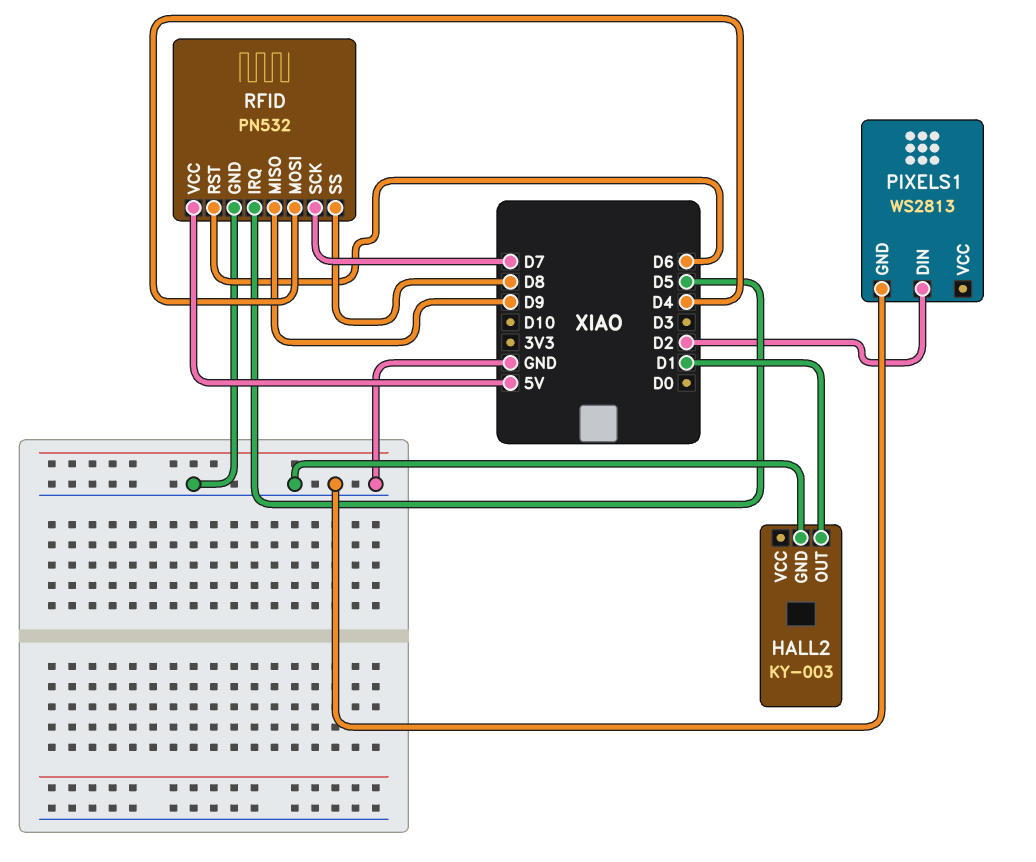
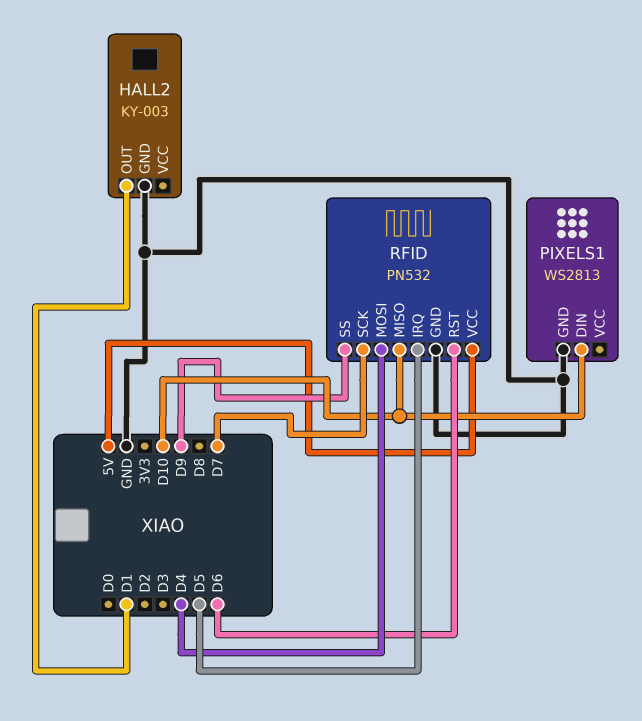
PIXELS1 pin DIN: D2 -> D10
RFID pin MISO: D9 -> D10
RFID pin SS: D8 -> D9

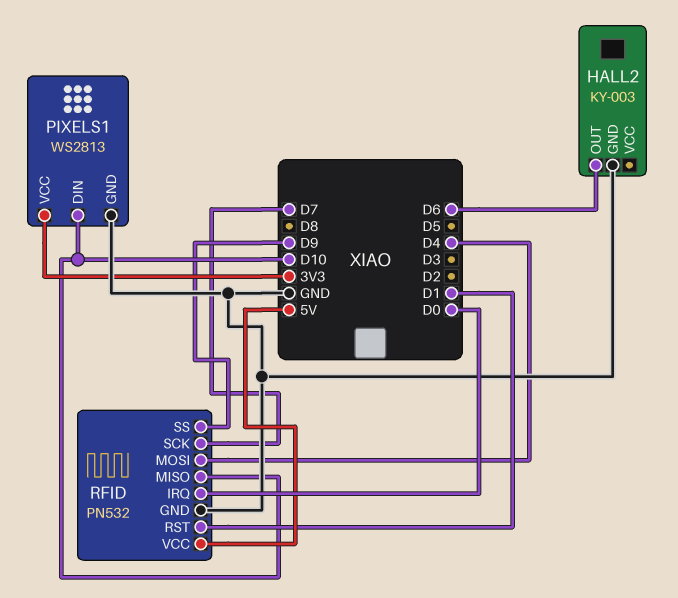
HALL2 pin OUT: D1 -> D6
PIXELS1 pin VCC: none -> 3V3
RFID pin IRQ: D5 -> D0
RFID pin RST: D6 -> D1

